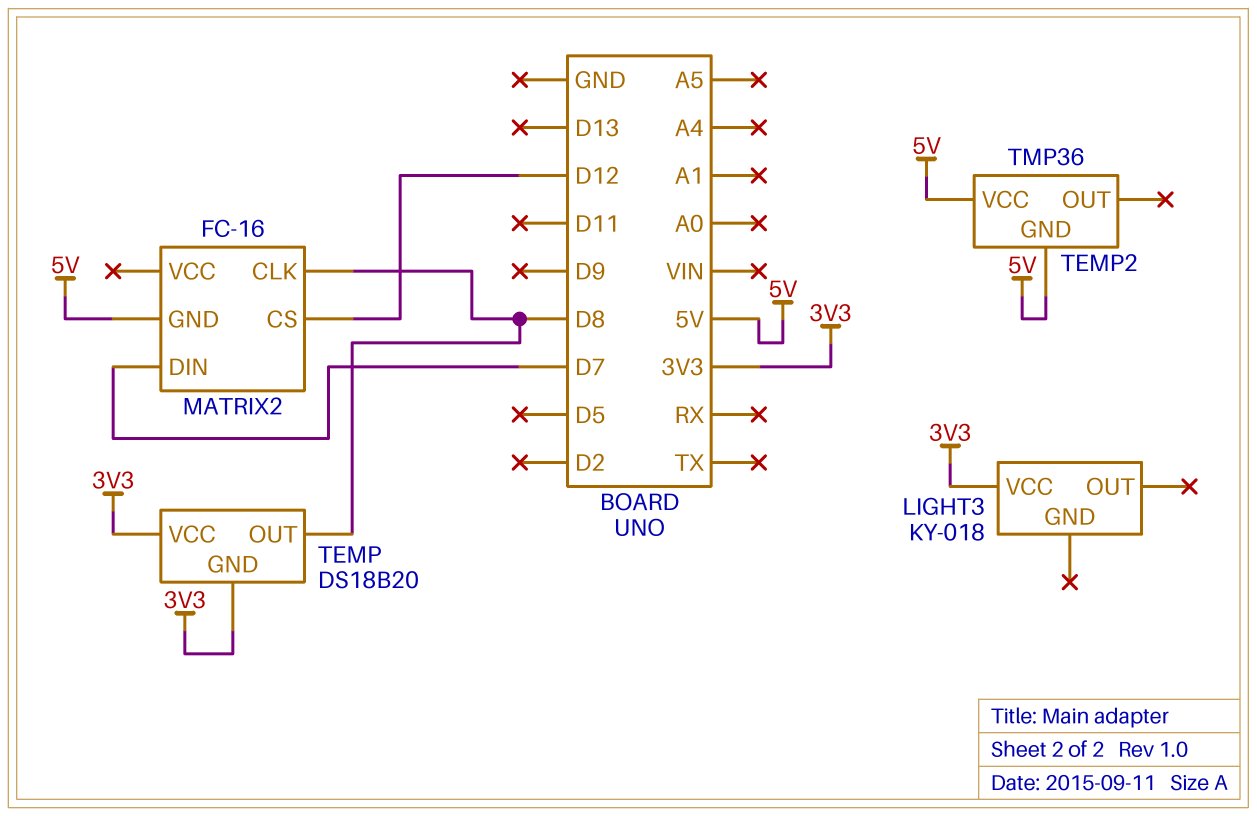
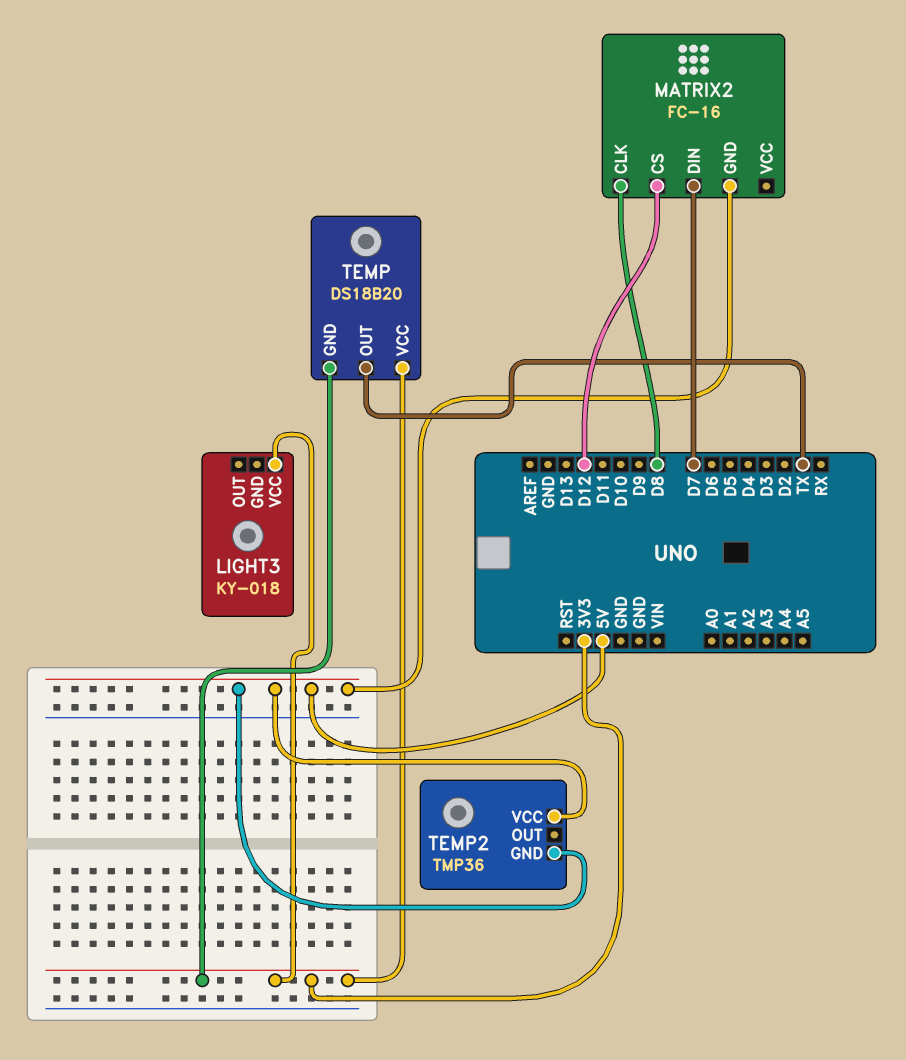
TEMP pin OUT: D8 -> TX

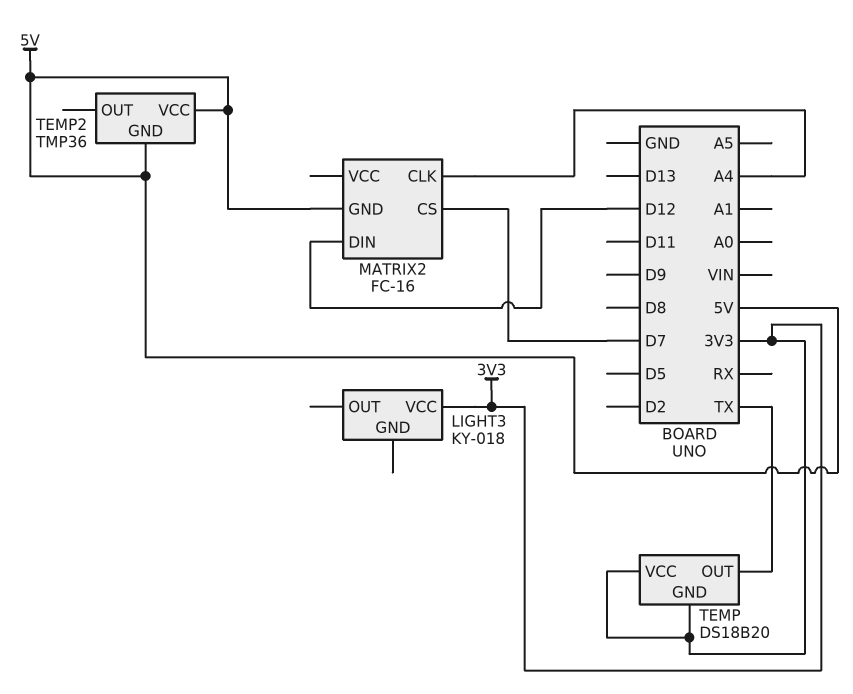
MATRIX2 pin CLK: D8 -> A4
MATRIX2 pin CS: D12 -> D7
MATRIX2 pin DIN: D7 -> D12

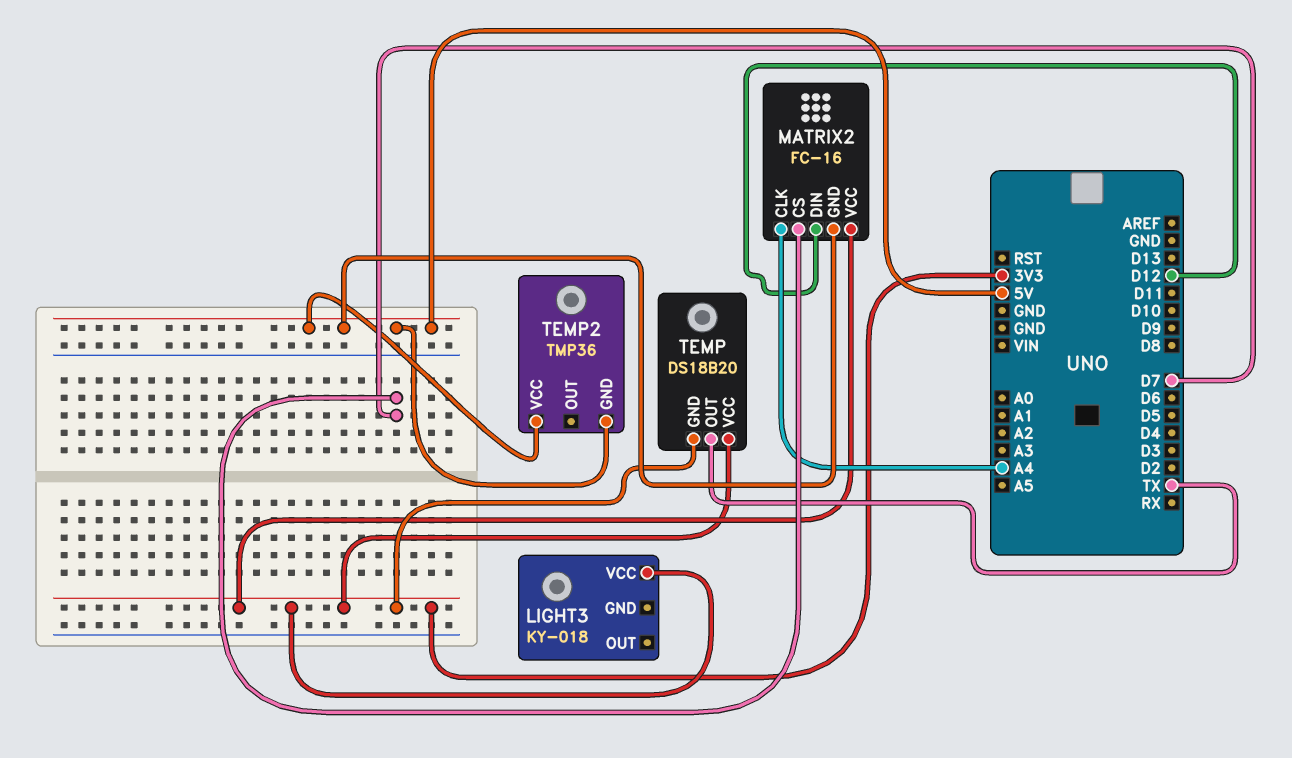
MATRIX2 pin VCC: none -> 3V3

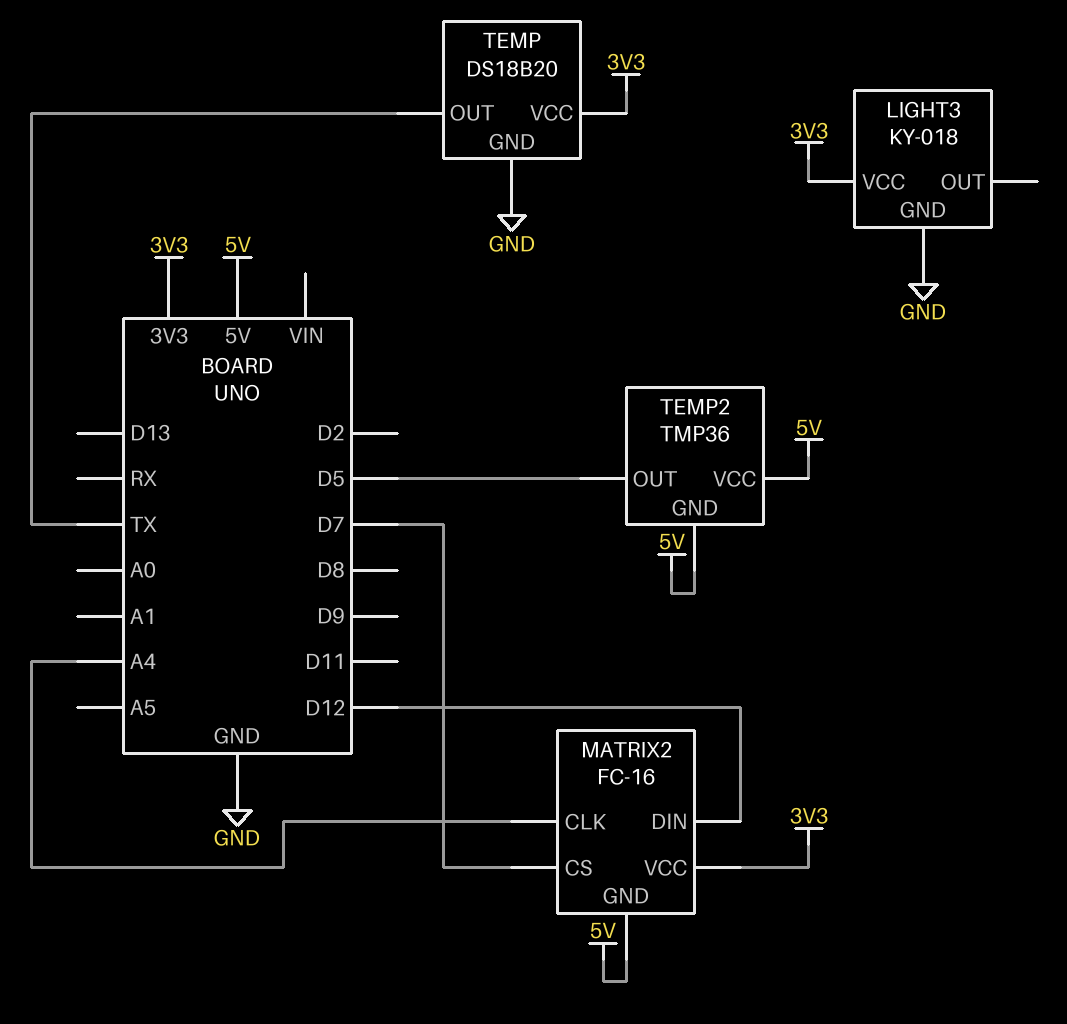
LIGHT3 pin GND: none -> GND
TEMP pin GND: 3V3 -> GND
TEMP2 pin OUT: none -> D5

